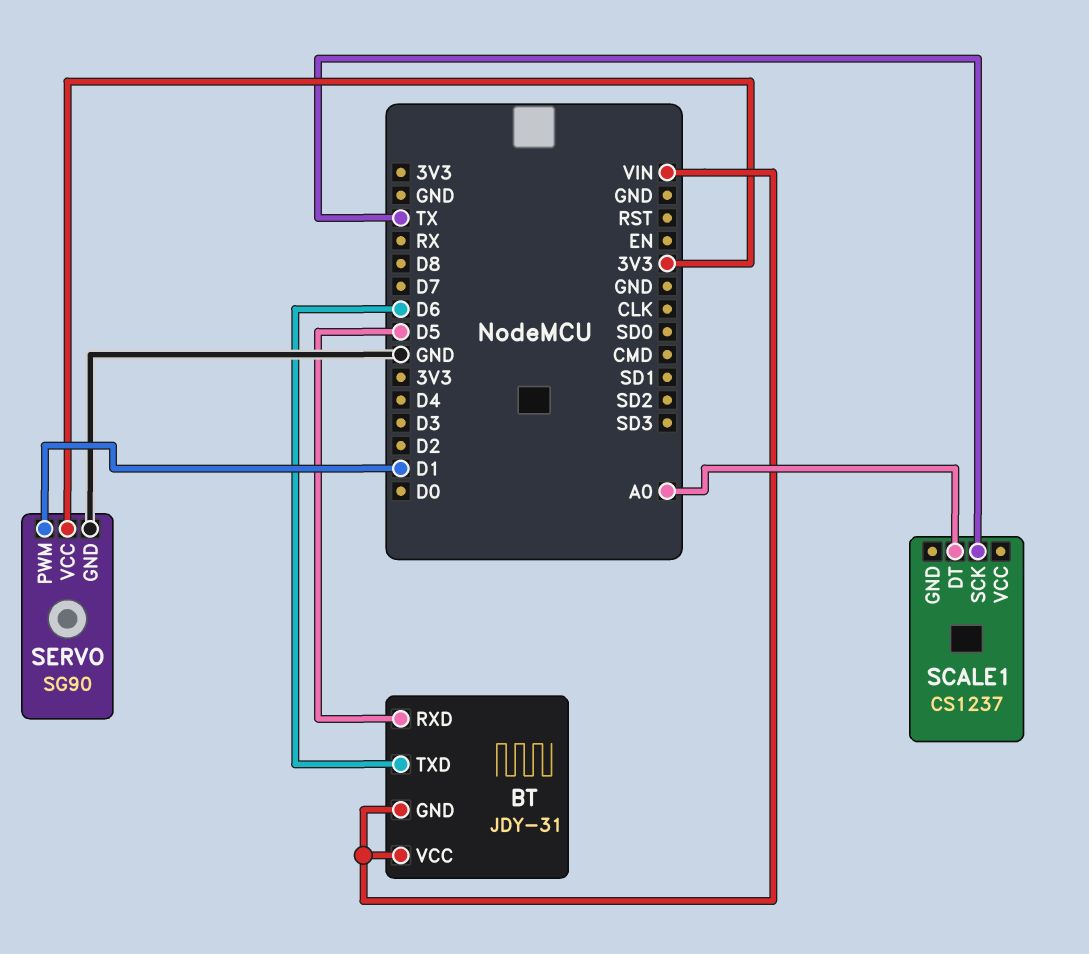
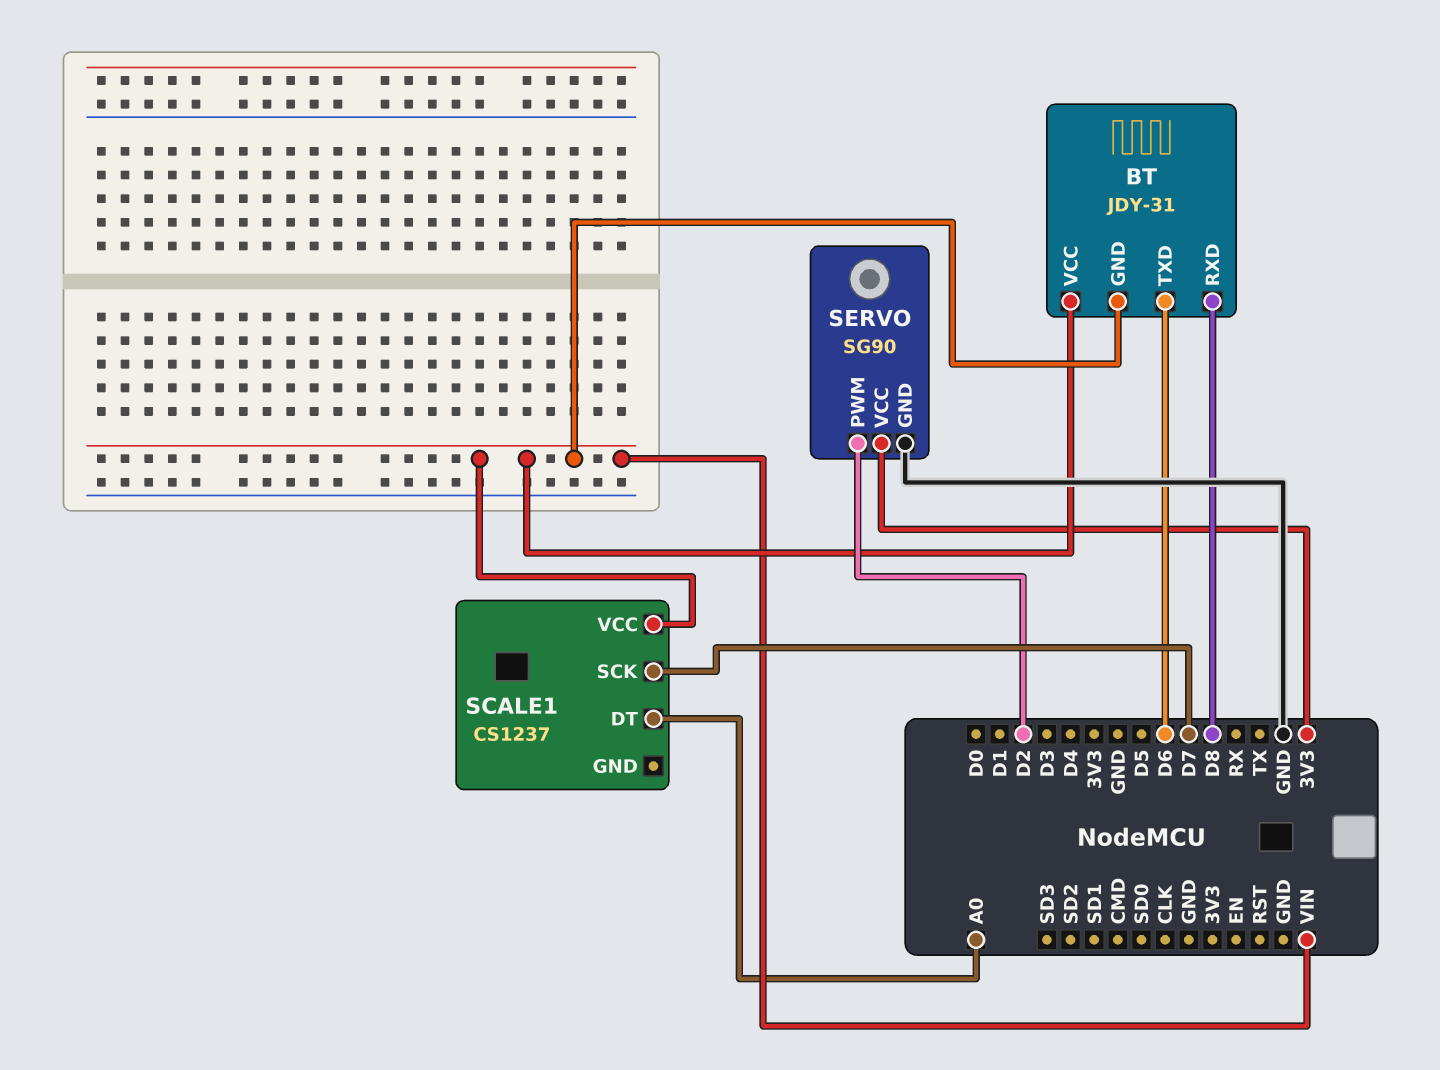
BT pin RXD: D5 -> D8
SCALE1 pin SCK: TX -> D7
SCALE1 pin VCC: none -> VIN
SERVO pin PWM: D1 -> D2

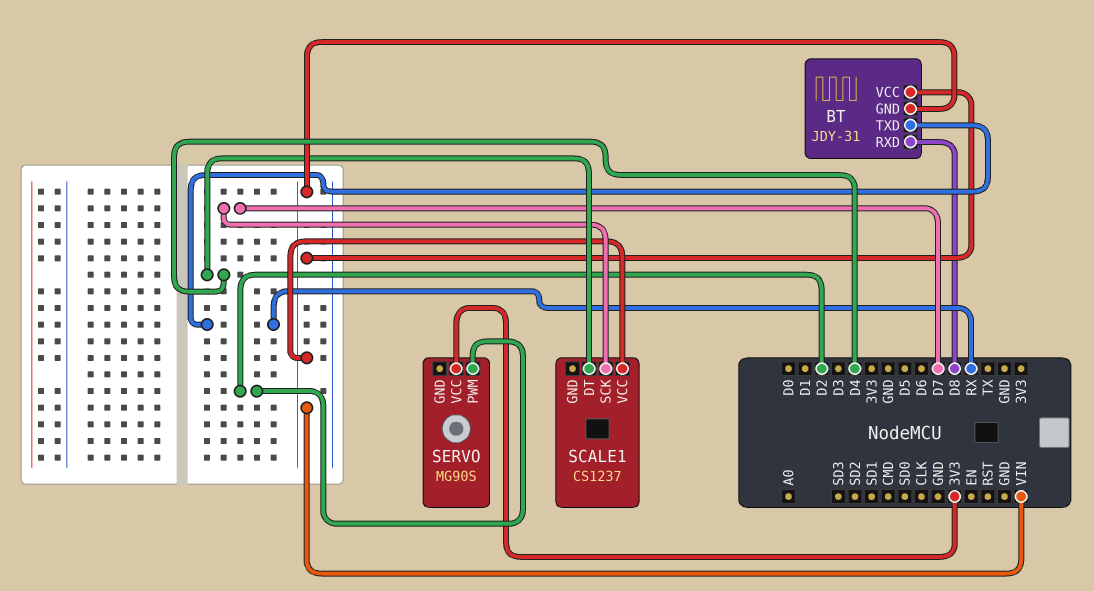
BT pin TXD: D6 -> RX
SCALE1 pin DT: A0 -> D4
SERVO: SG90 -> MG90S
SERVO pin GND: GND -> none

